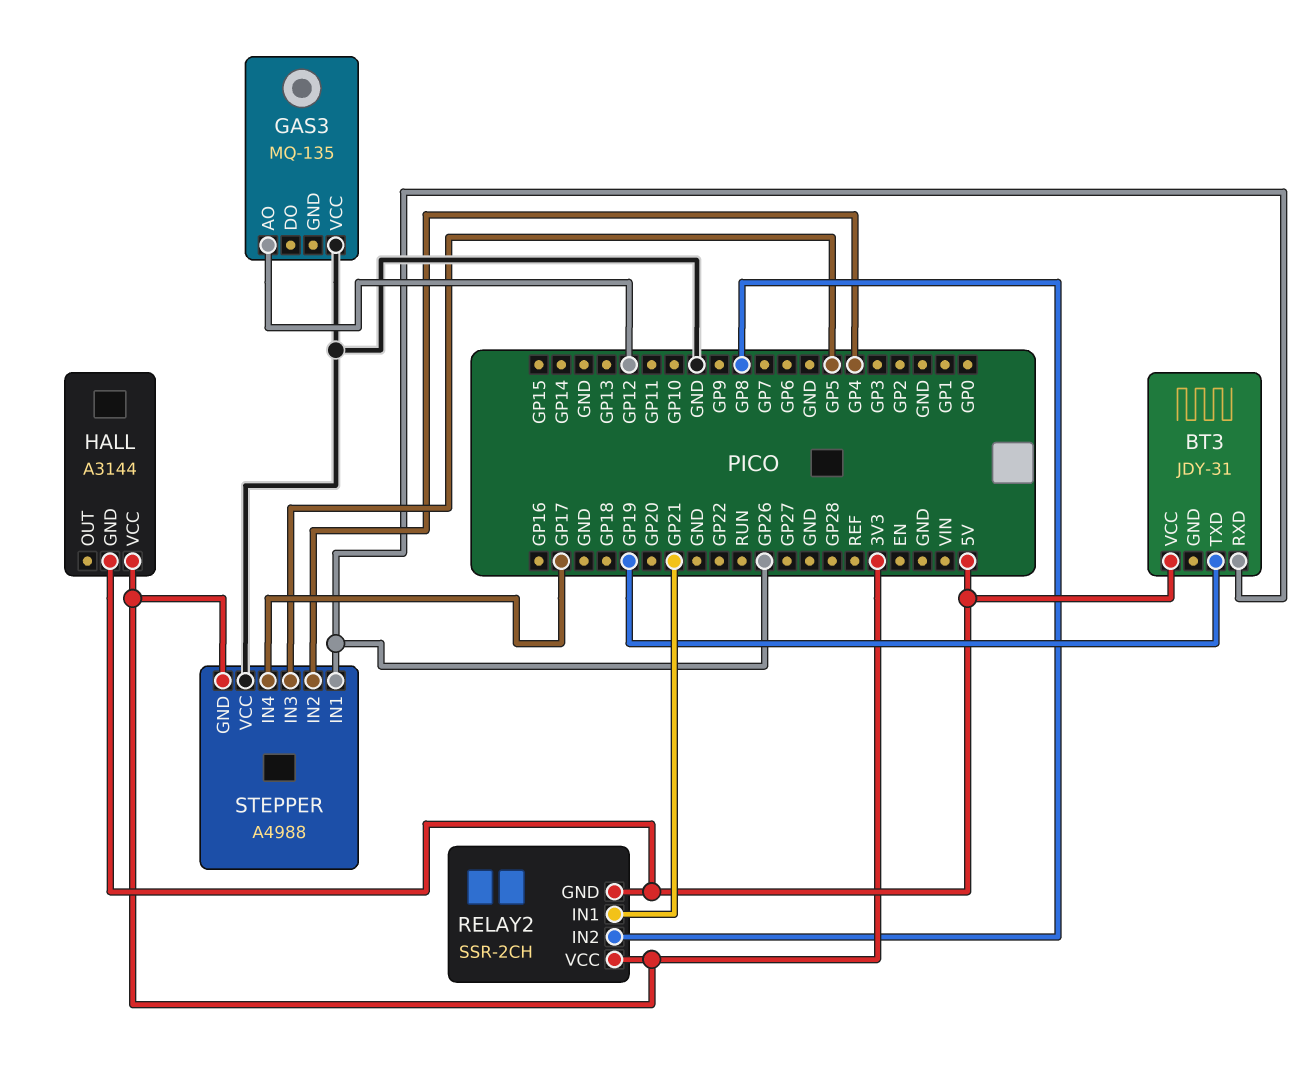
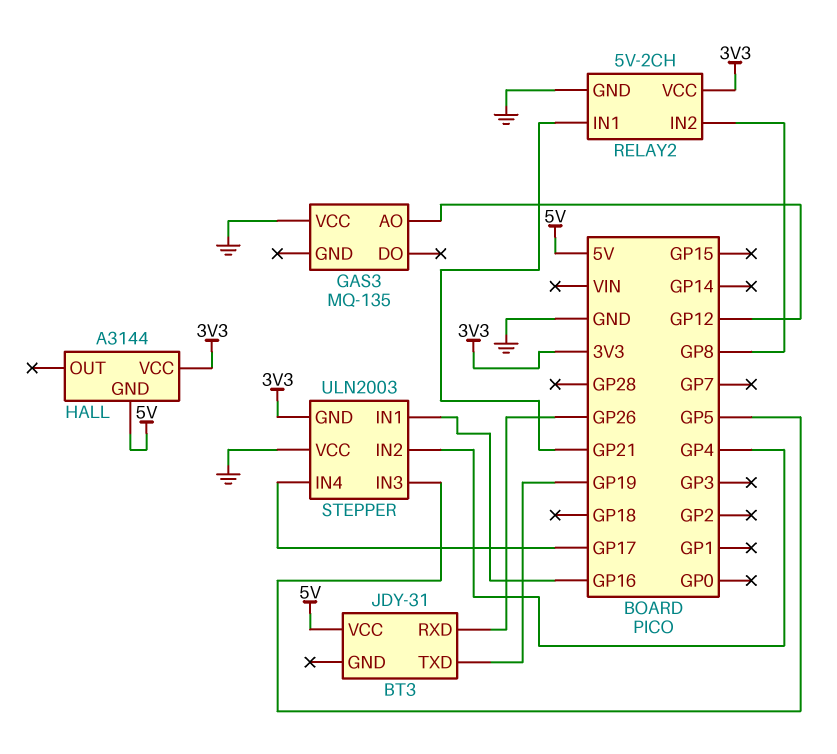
RELAY2: SSR-2CH -> 5V-2CH
RELAY2 pin GND: 5V -> GND
STEPPER: A4988 -> ULN2003
STEPPER pin IN1: GP26 -> GP16

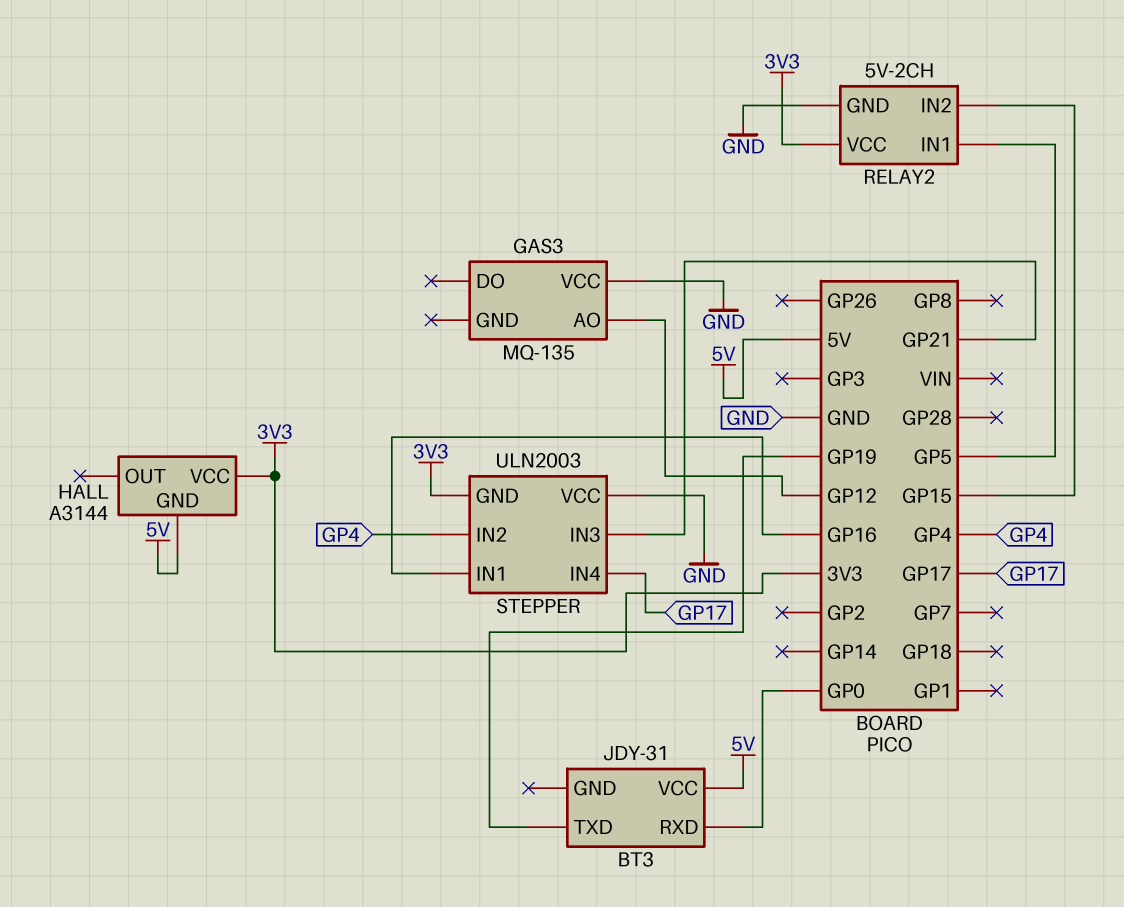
BT3 pin RXD: GP26 -> GP0
RELAY2 pin IN1: GP21 -> GP5
RELAY2 pin IN2: GP8 -> GP15
STEPPER pin IN3: GP5 -> GP21

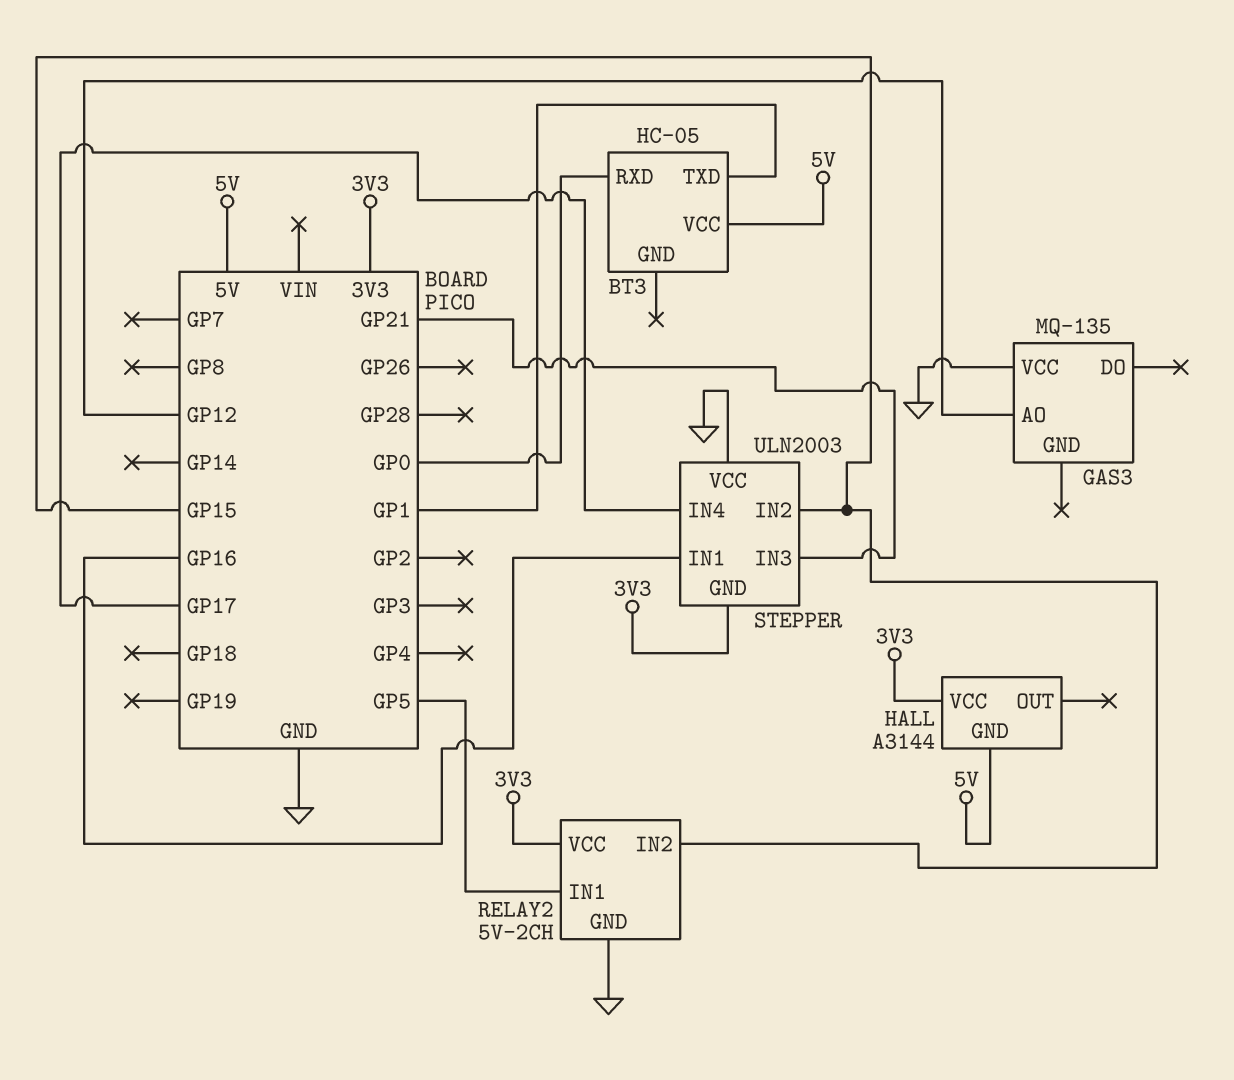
BT3: JDY-31 -> HC-05
BT3 pin TXD: GP19 -> GP1
STEPPER pin IN2: GP4 -> GP15

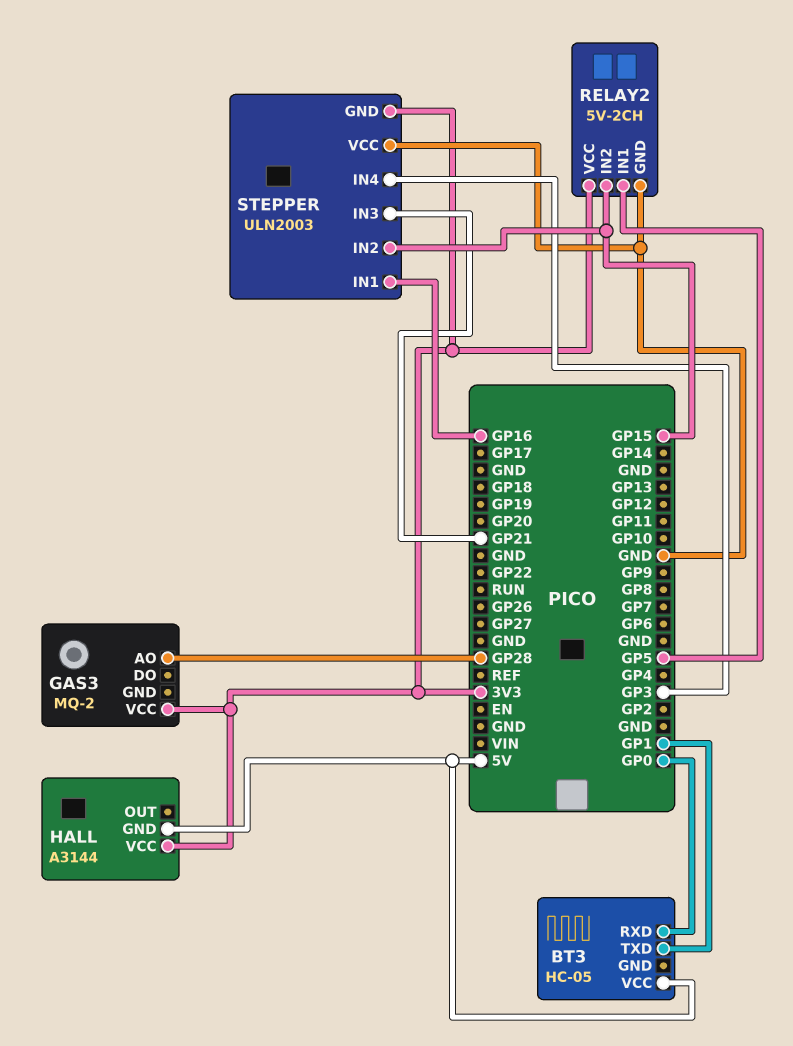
GAS3: MQ-135 -> MQ-2
GAS3 pin AO: GP12 -> GP28
GAS3 pin VCC: GND -> 3V3
STEPPER pin IN4: GP17 -> GP3

